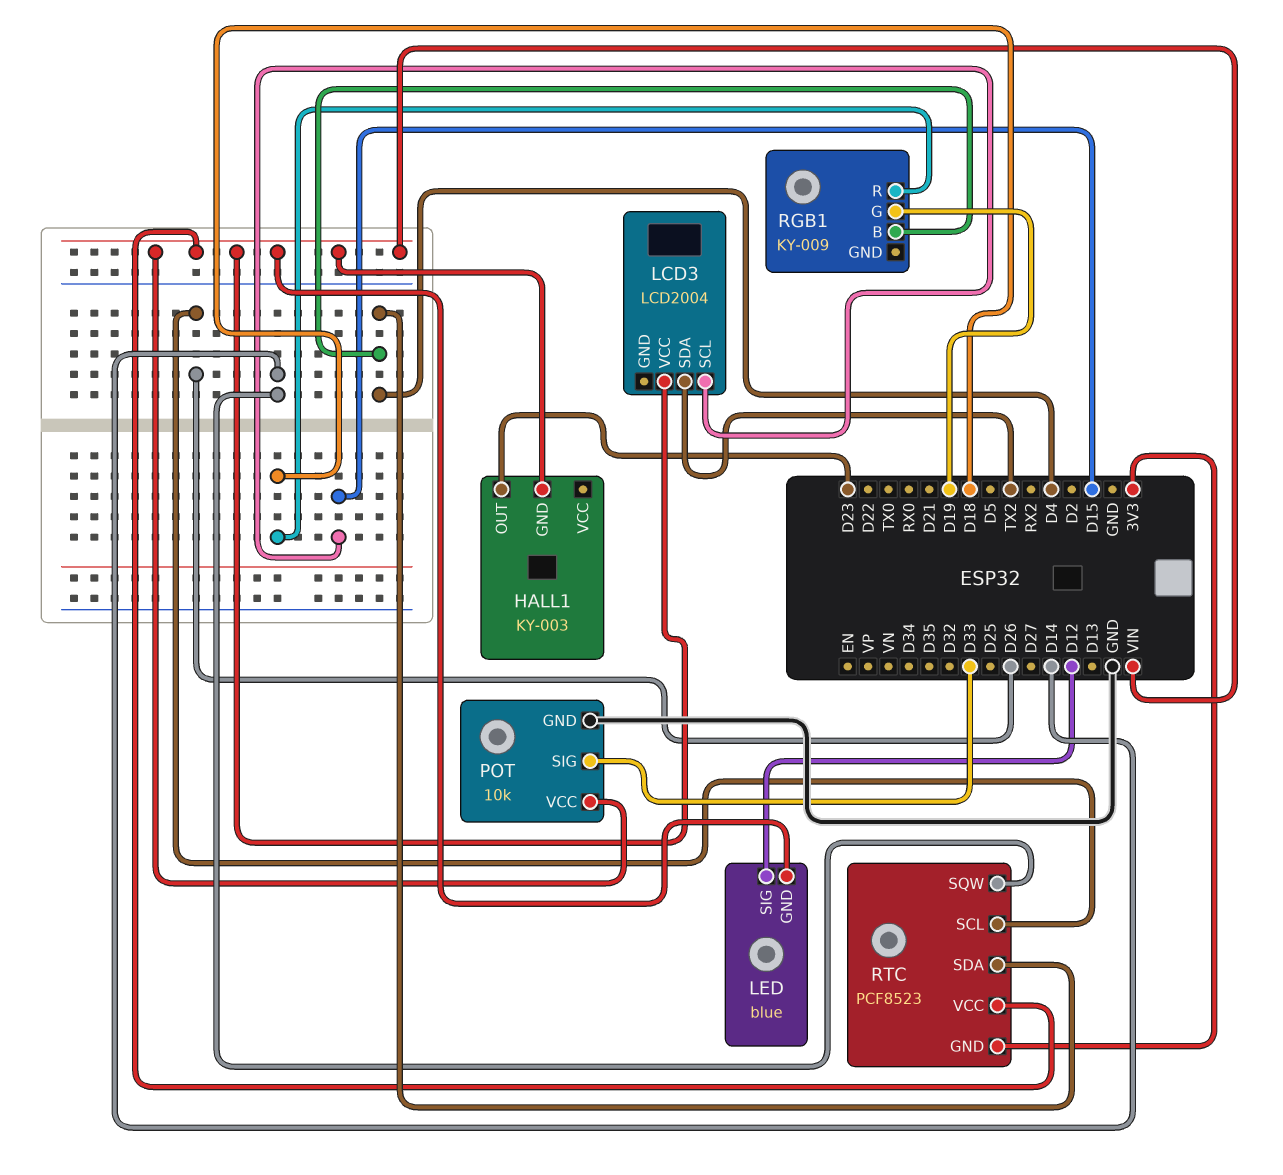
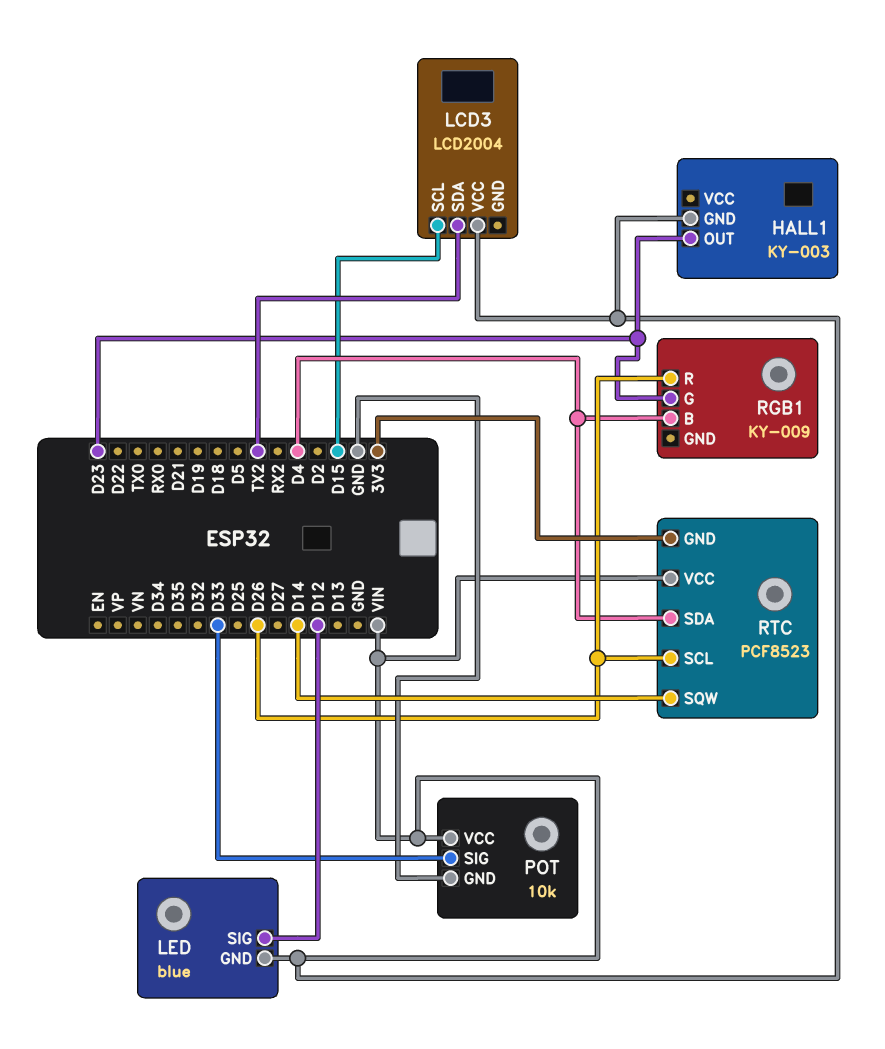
RGB1 pin G: D19 -> D23
RGB1 pin R: D18 -> D26

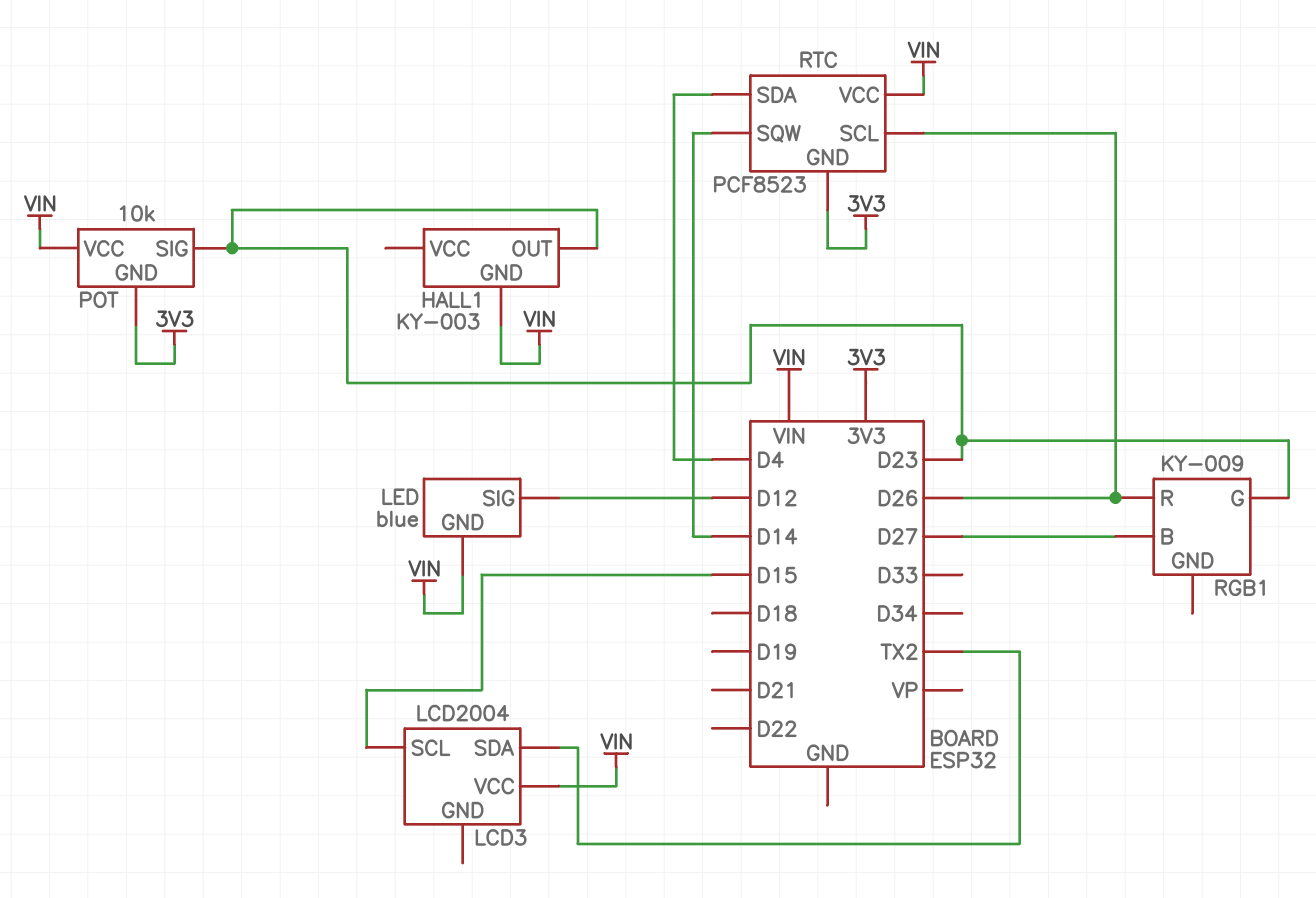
POT pin GND: GND -> 3V3
POT pin SIG: D33 -> D23
RGB1 pin B: D4 -> D27

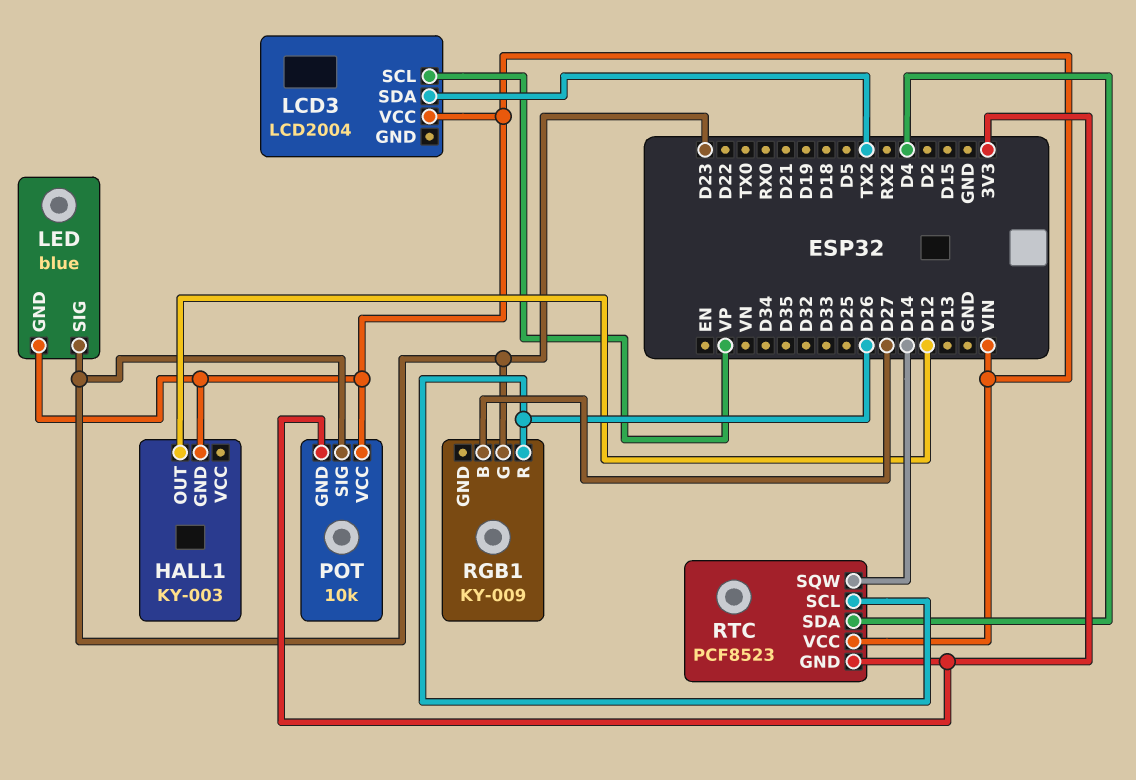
HALL1 pin OUT: D23 -> D12
LCD3 pin SCL: D15 -> VP
LED pin SIG: D12 -> D23

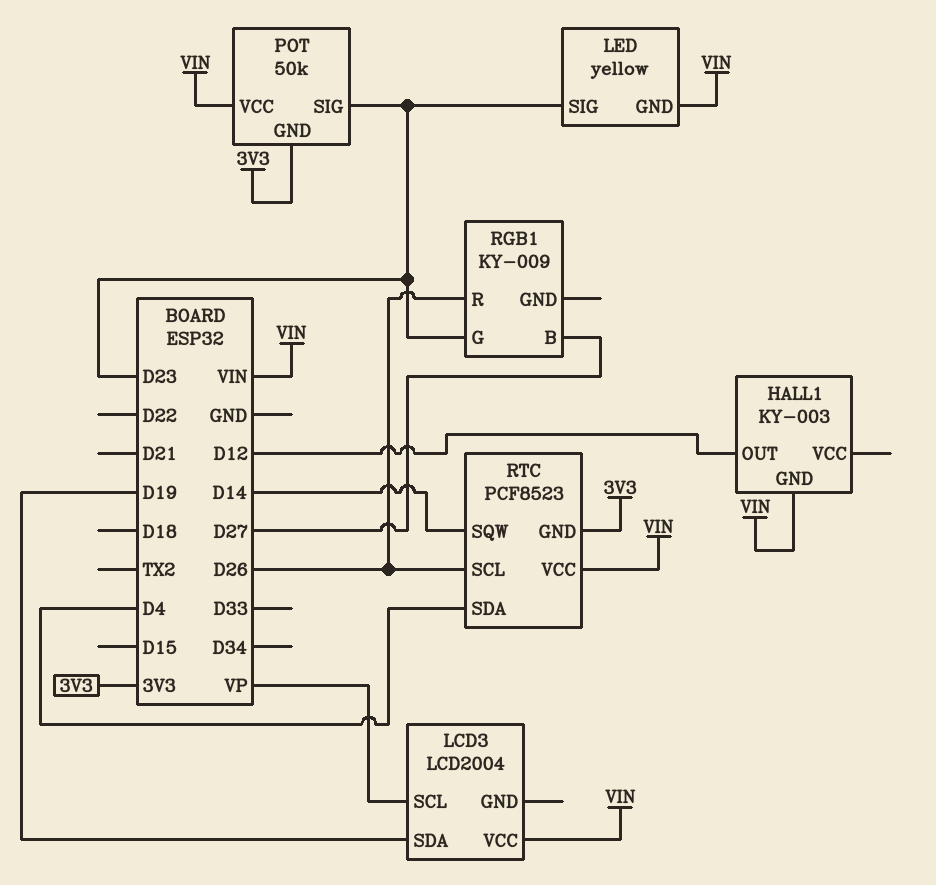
LCD3 pin SDA: TX2 -> D19
LED: blue -> yellow
POT: 10k -> 50k

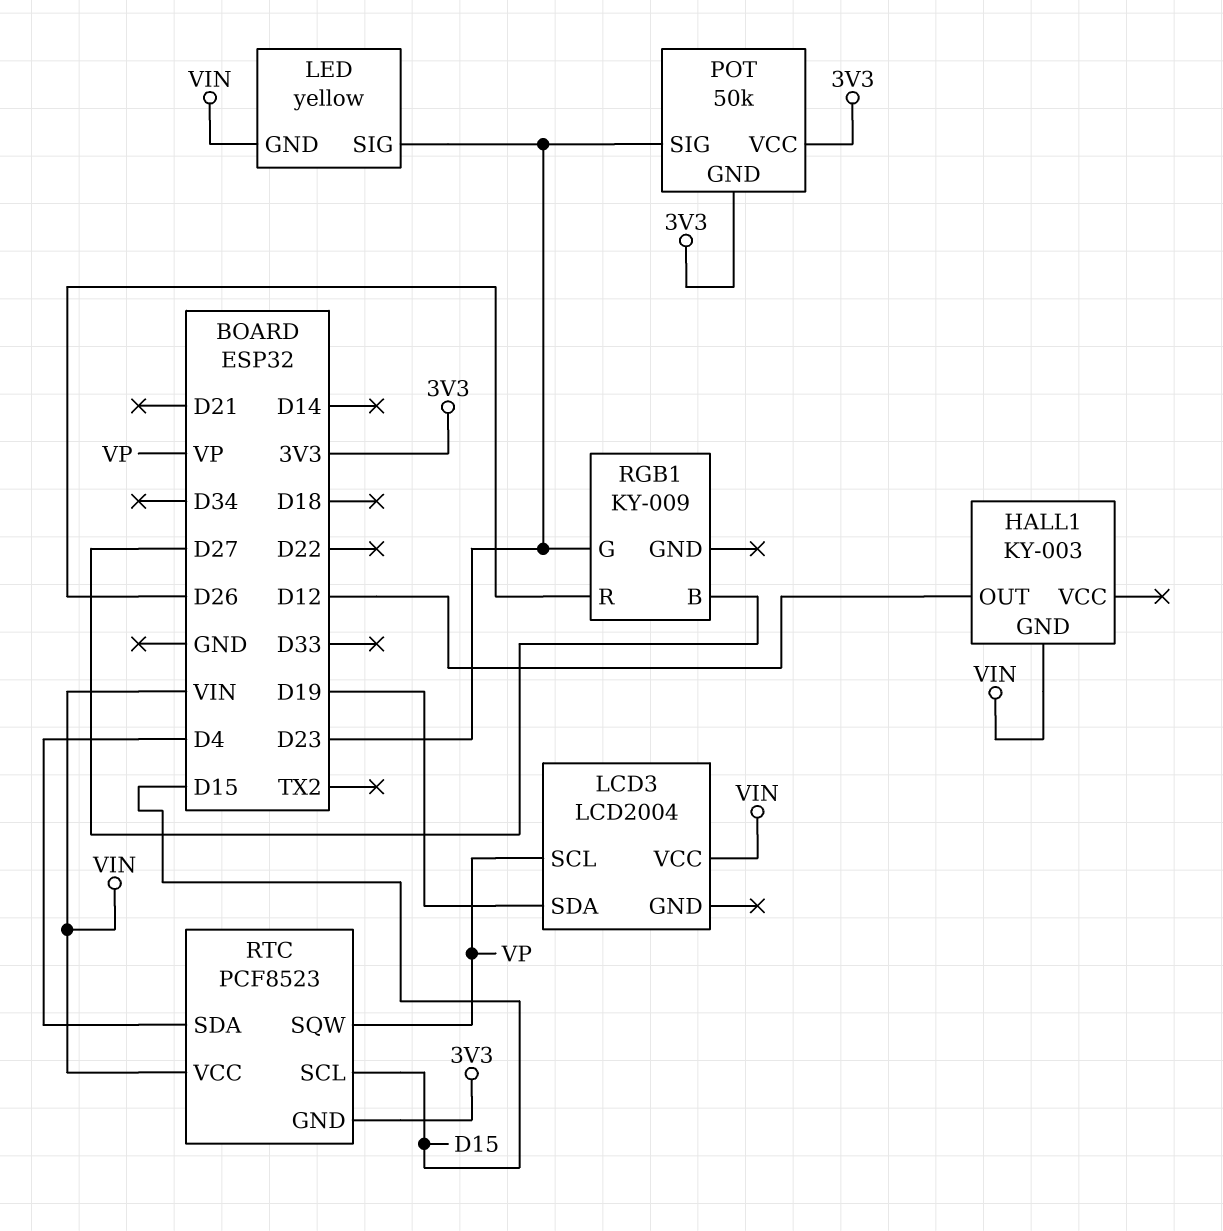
POT pin VCC: VIN -> 3V3
RTC pin SCL: D26 -> D15
RTC pin SQW: D14 -> VP

